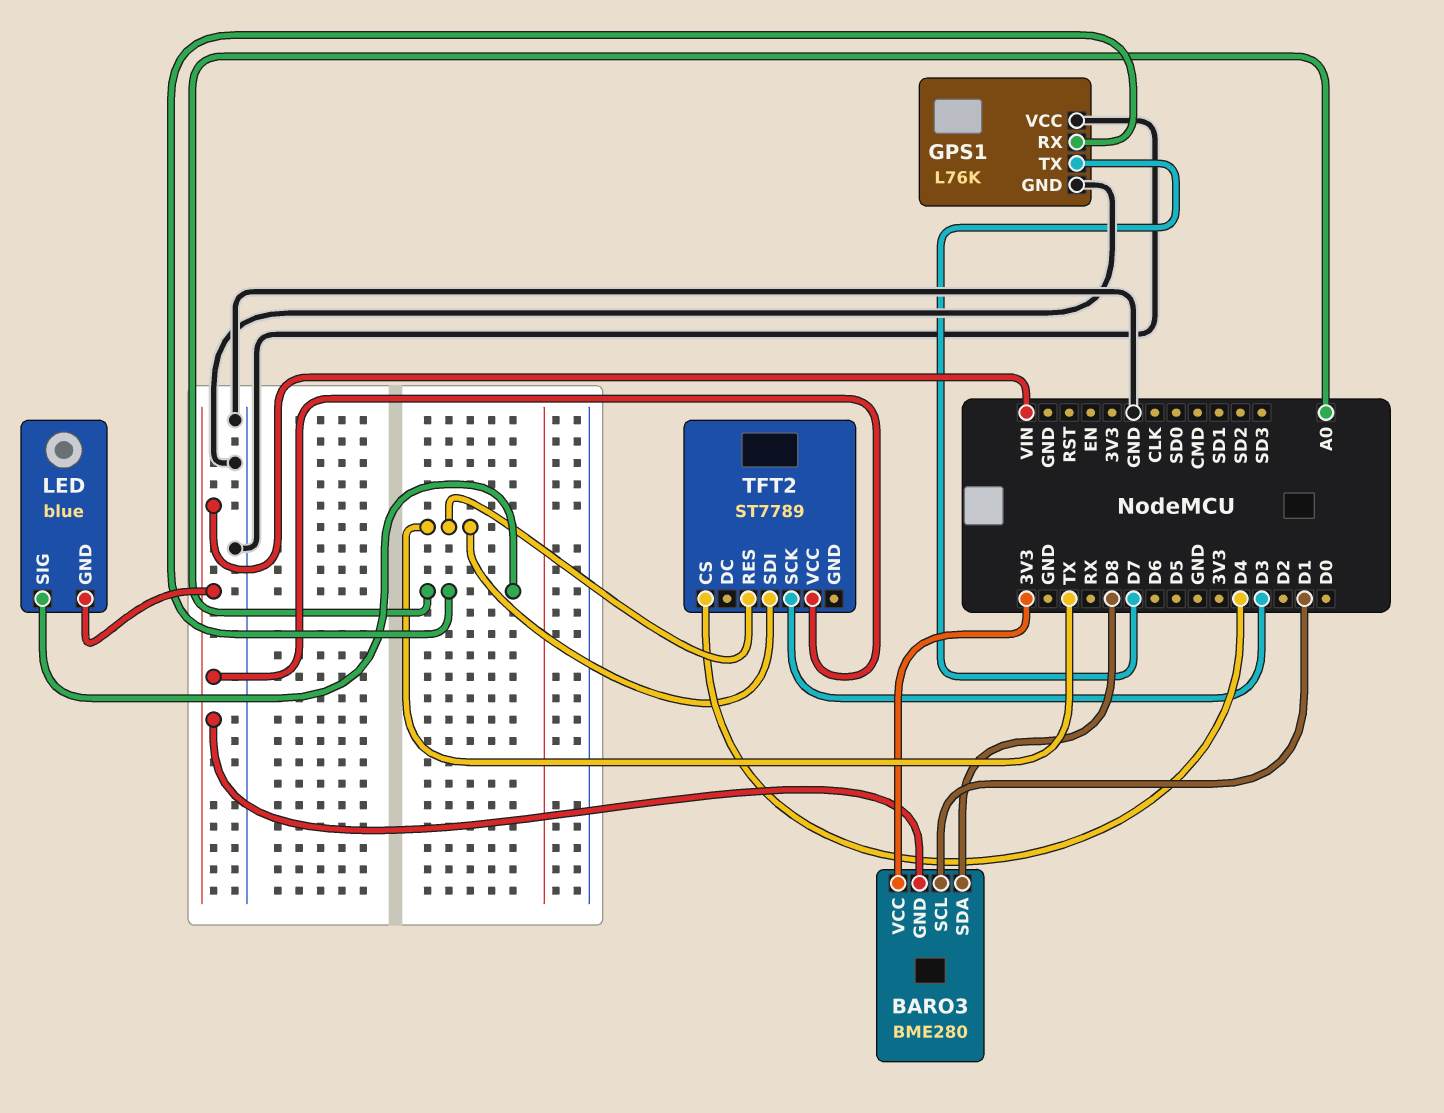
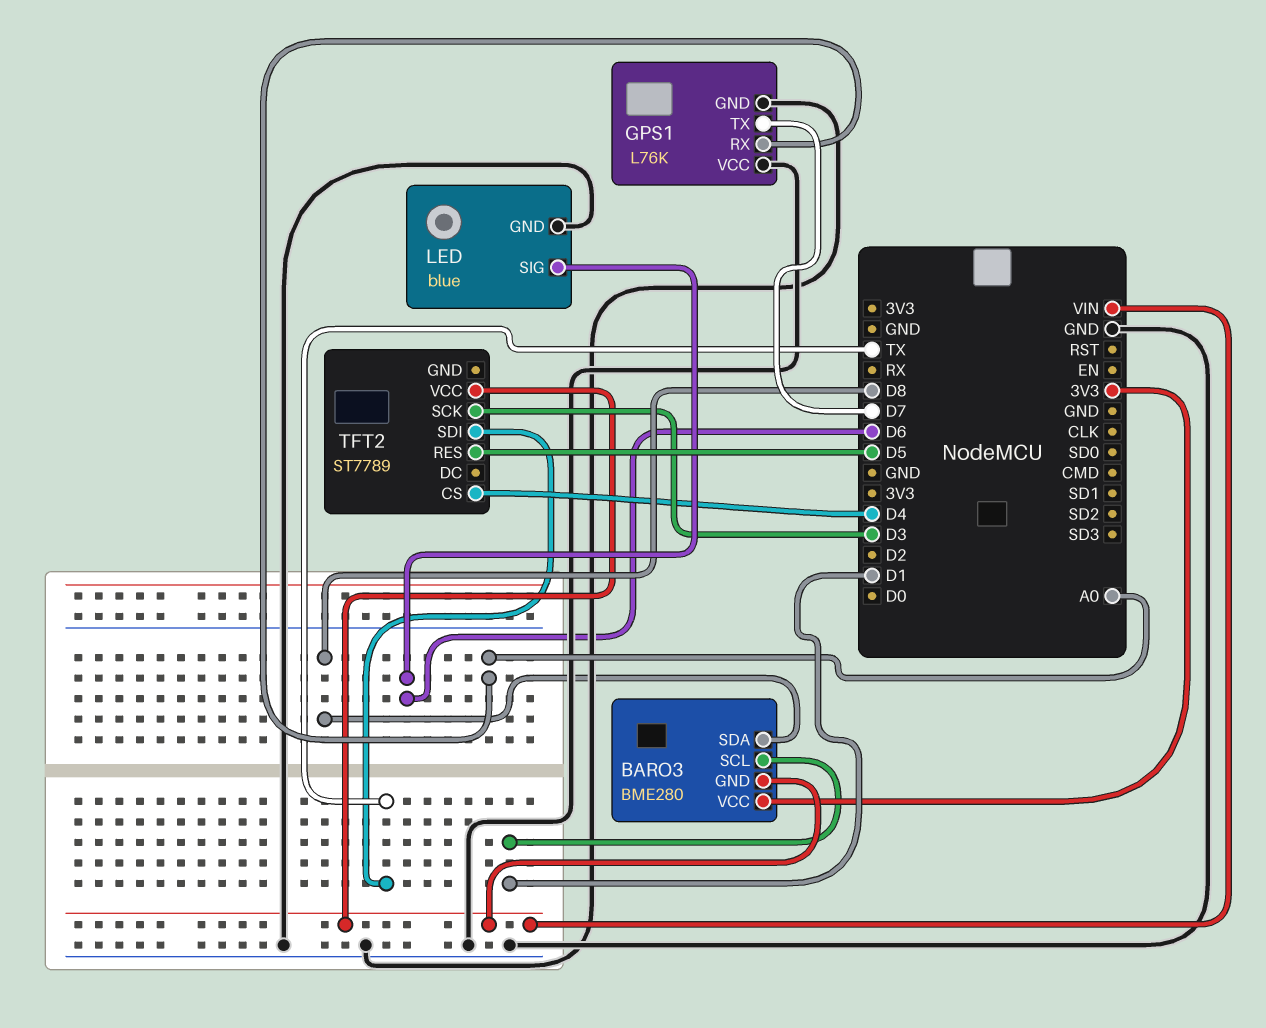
LED pin GND: VIN -> GND
LED pin SIG: A0 -> D6
TFT2 pin RES: TX -> D5

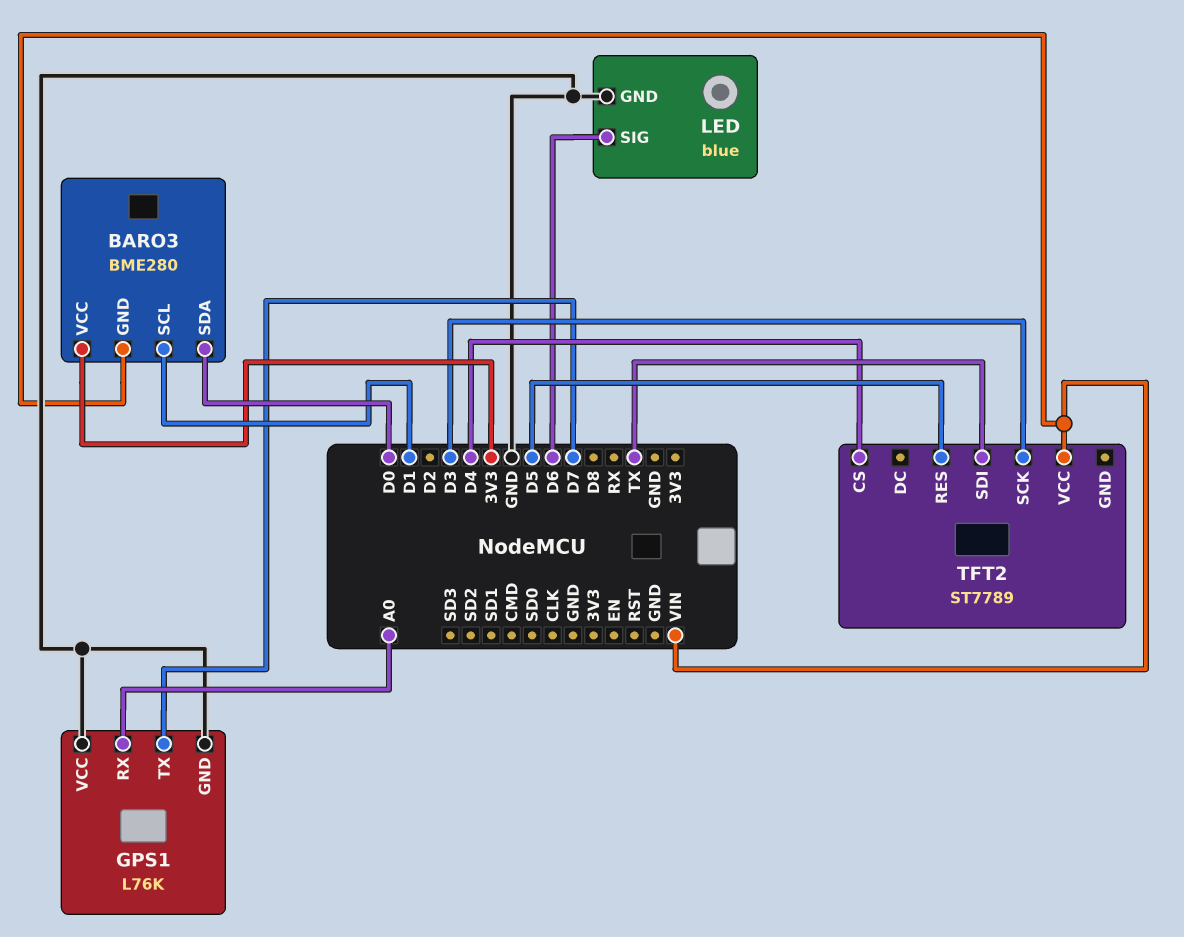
BARO3 pin SDA: D8 -> D0

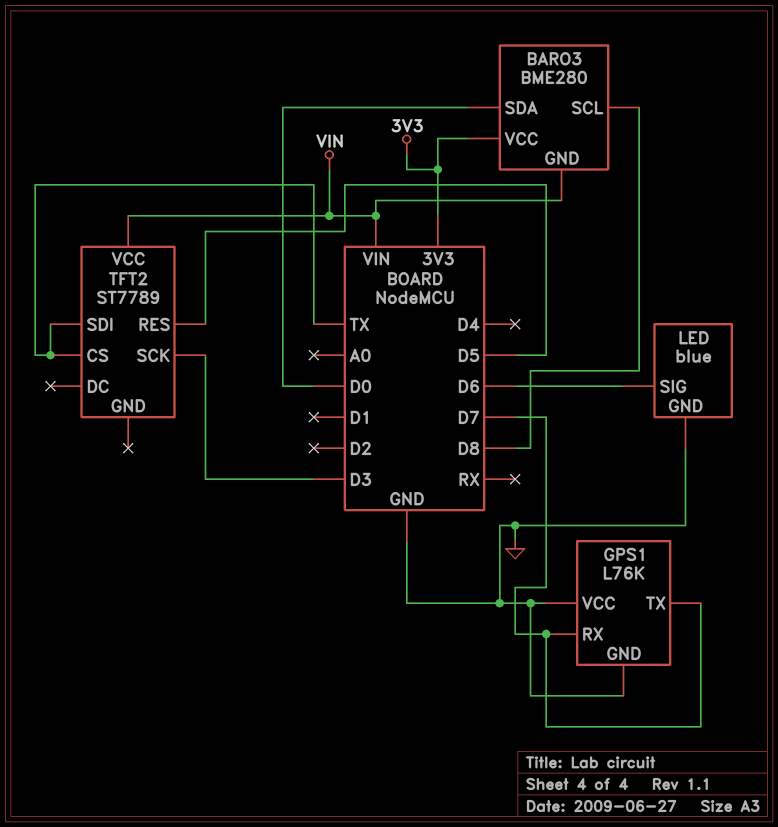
BARO3 pin SCL: D1 -> D8
GPS1 pin RX: A0 -> D7
TFT2 pin CS: D4 -> TX

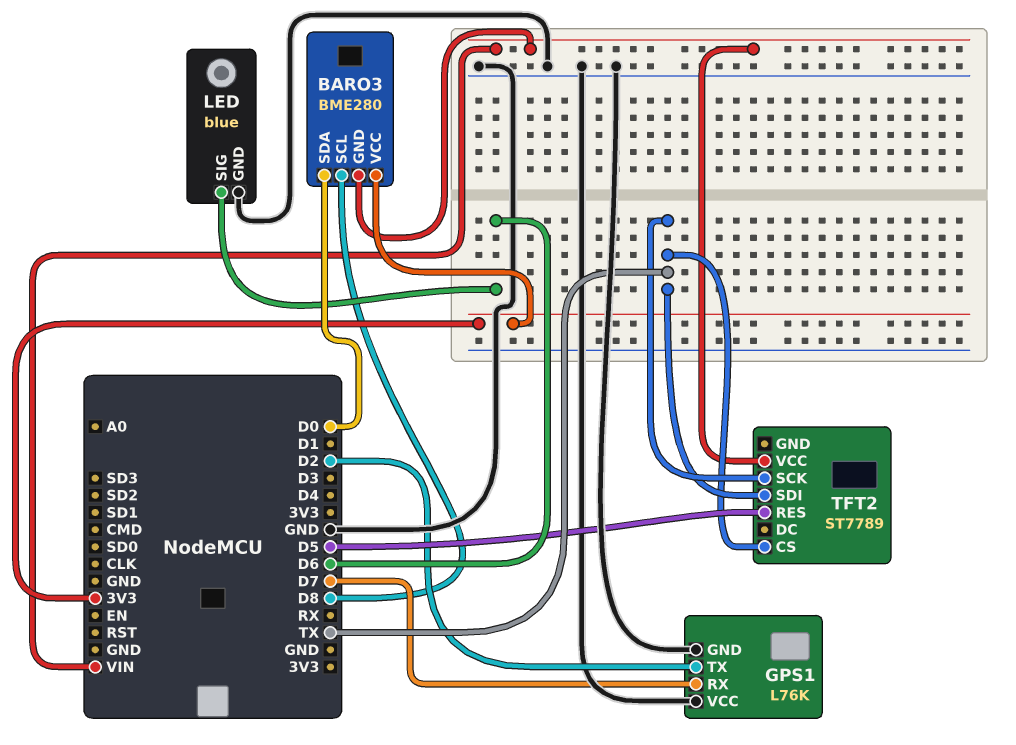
GPS1 pin TX: D7 -> D2
TFT2 pin SCK: D3 -> TX

